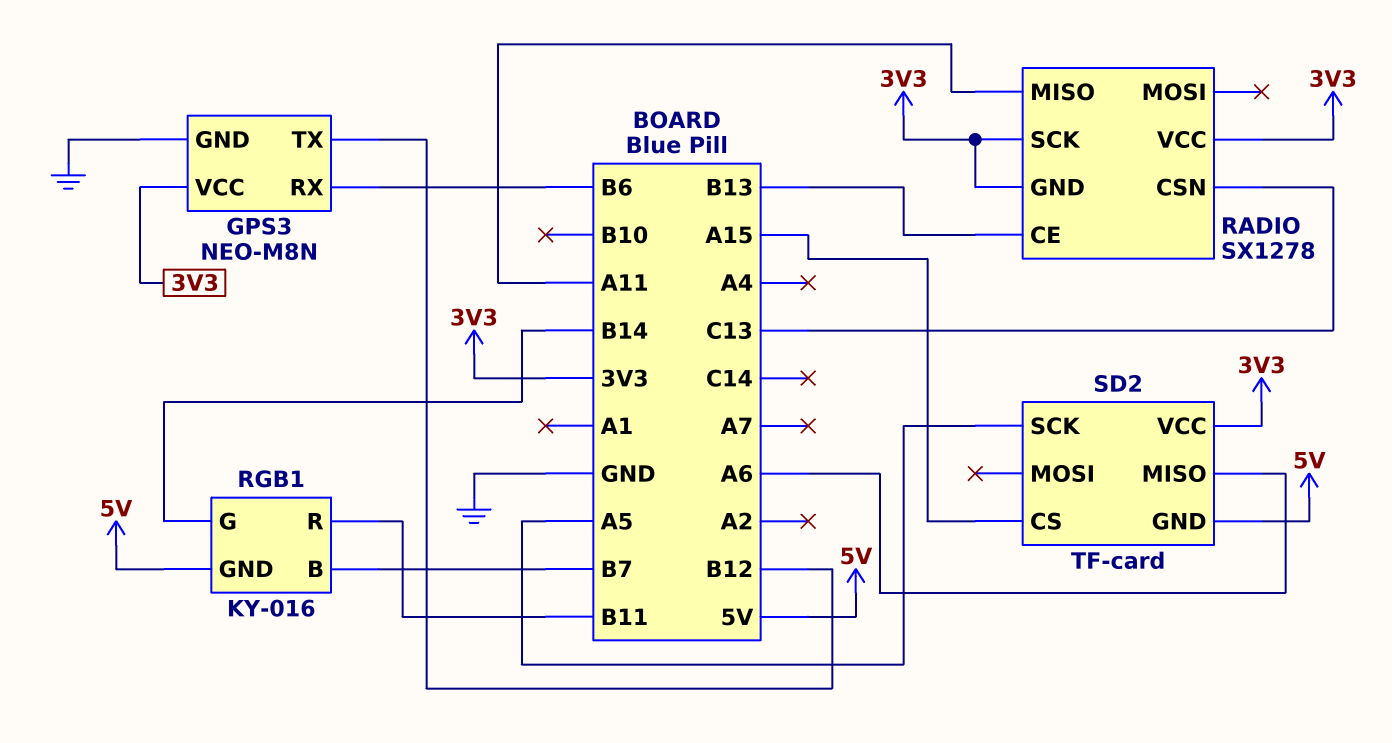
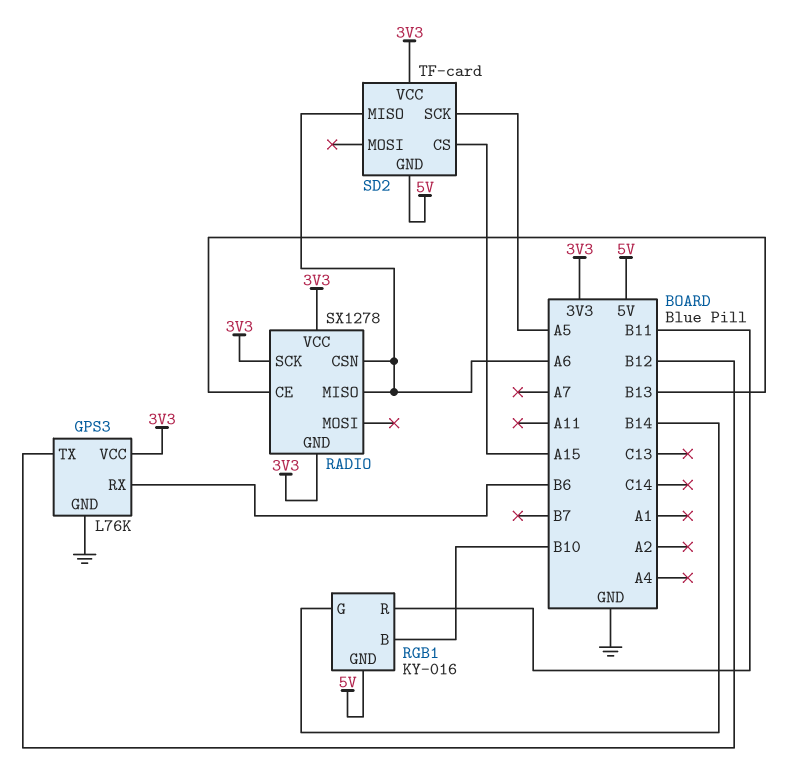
GPS3: NEO-M8N -> L76K
RADIO pin CSN: C13 -> A6
RADIO pin MISO: A11 -> A6
RGB1 pin B: B7 -> B10

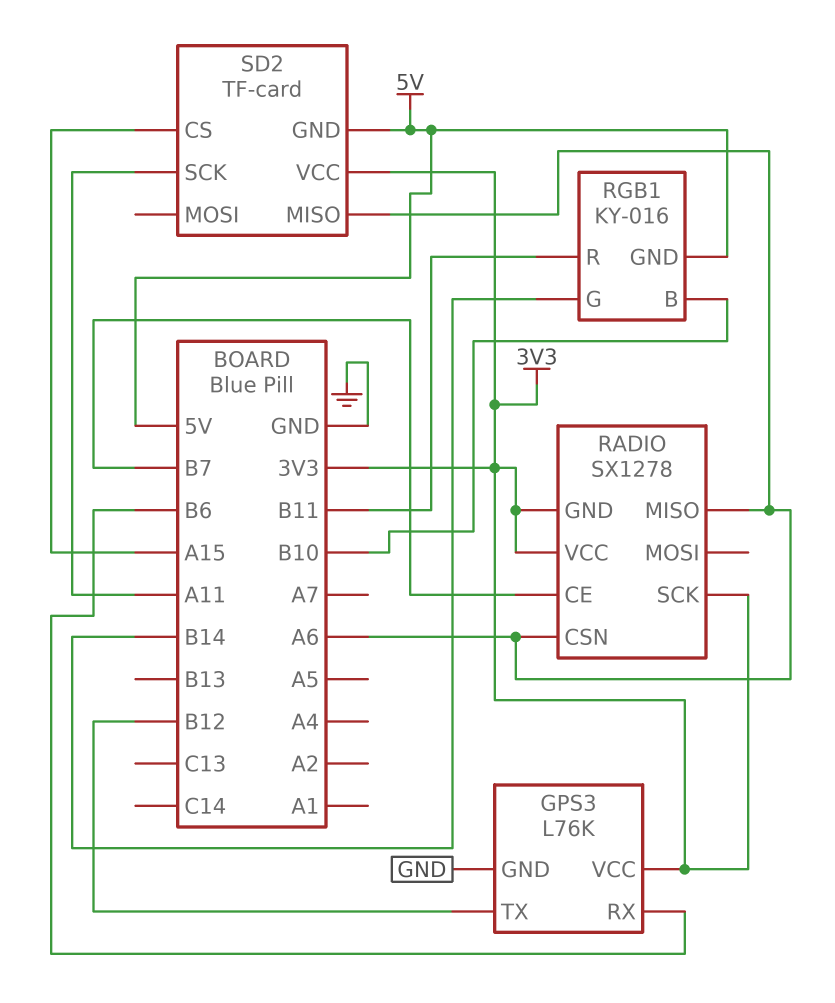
RADIO pin CE: B13 -> B7
SD2 pin SCK: A5 -> A11

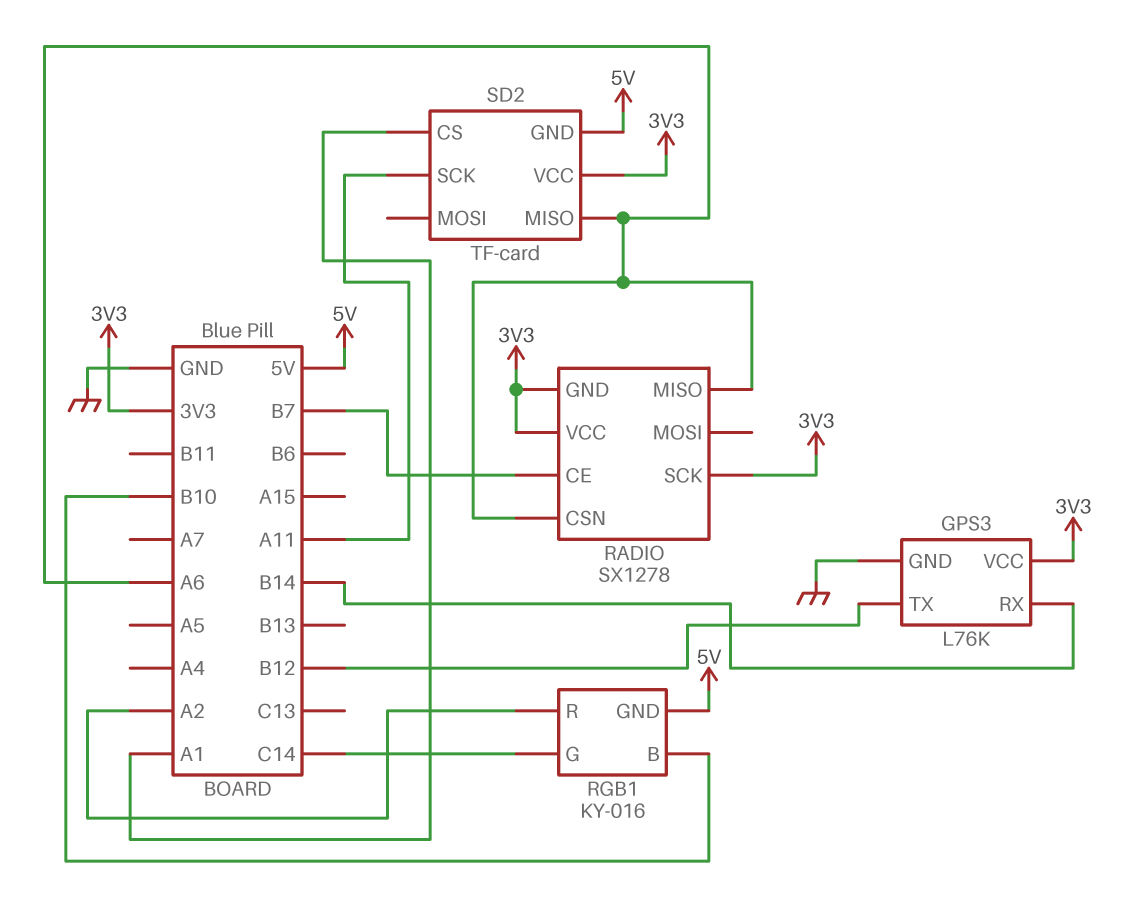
GPS3 pin RX: B6 -> B14
RGB1 pin G: B14 -> C14
RGB1 pin R: B11 -> A2
SD2 pin CS: A15 -> A1

